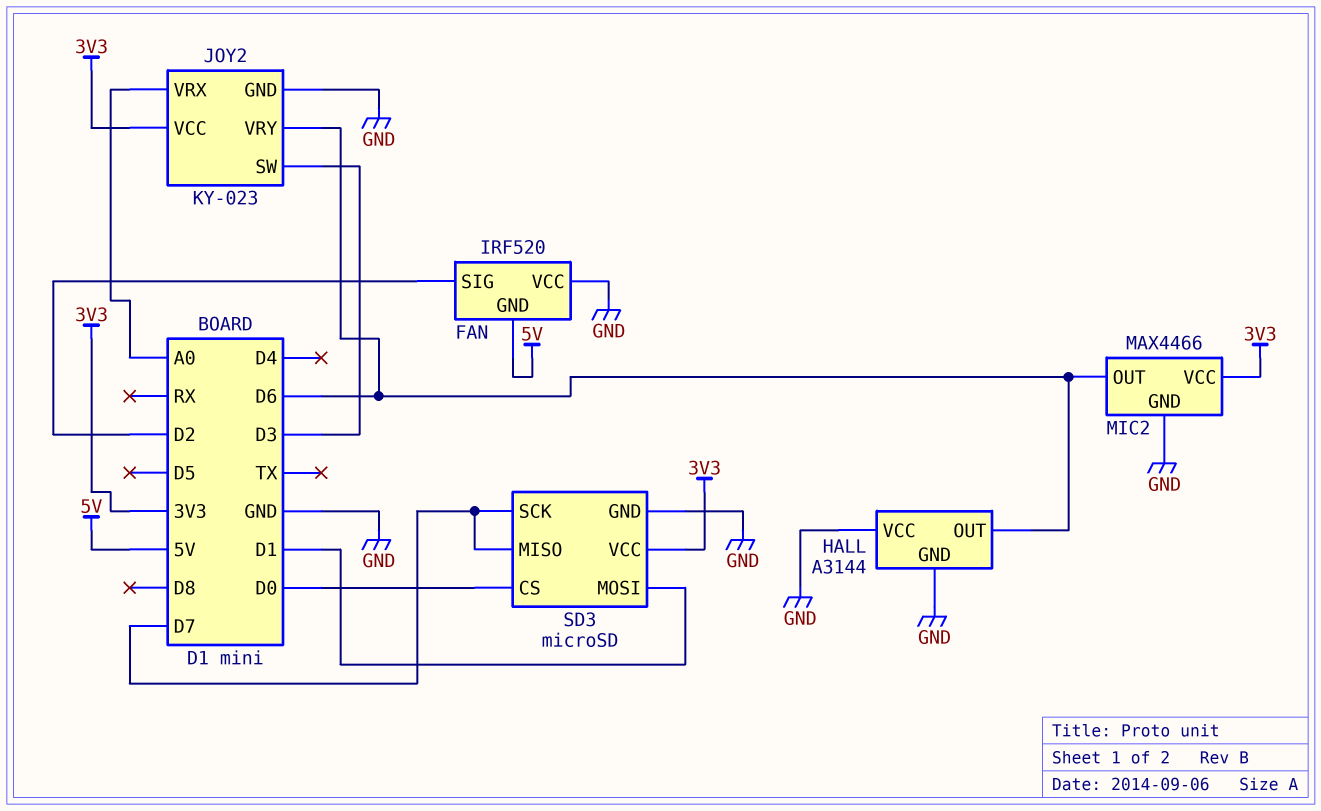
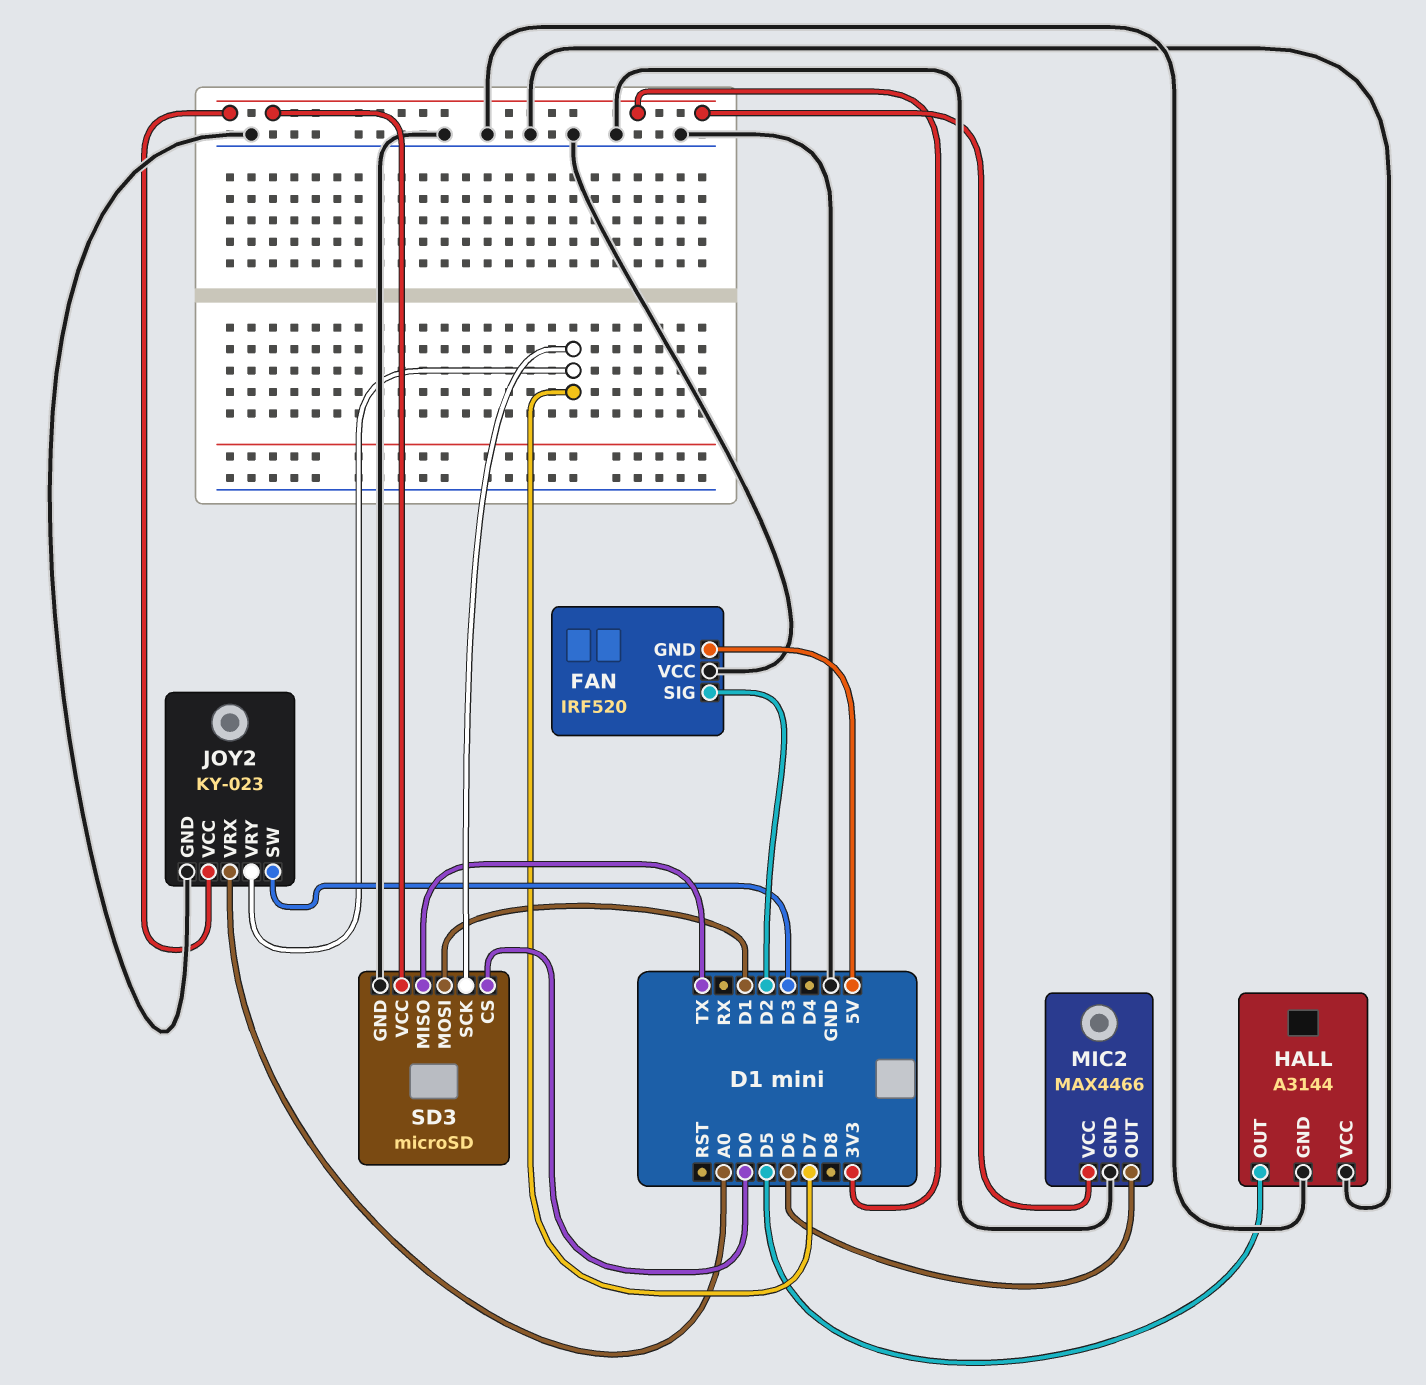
HALL pin OUT: D6 -> D5
JOY2 pin VRY: D6 -> D7
SD3 pin MISO: D7 -> TX

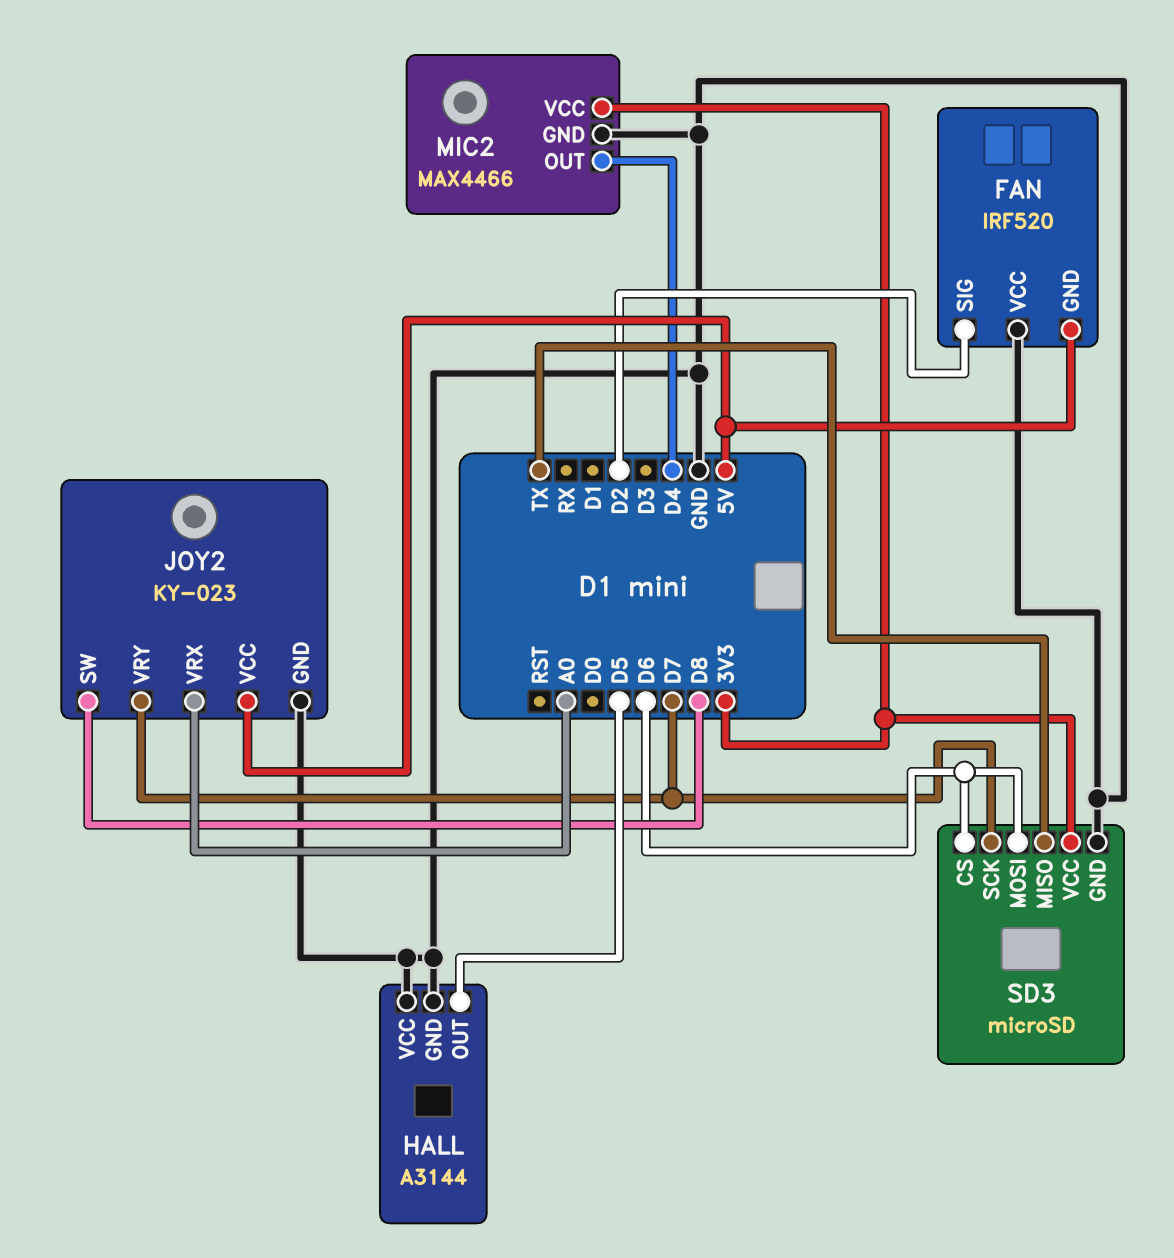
JOY2 pin SW: D3 -> D8
JOY2 pin VCC: 3V3 -> 5V
MIC2 pin OUT: D6 -> D4
SD3 pin CS: D0 -> D6
SD3 pin MOSI: D1 -> D6

